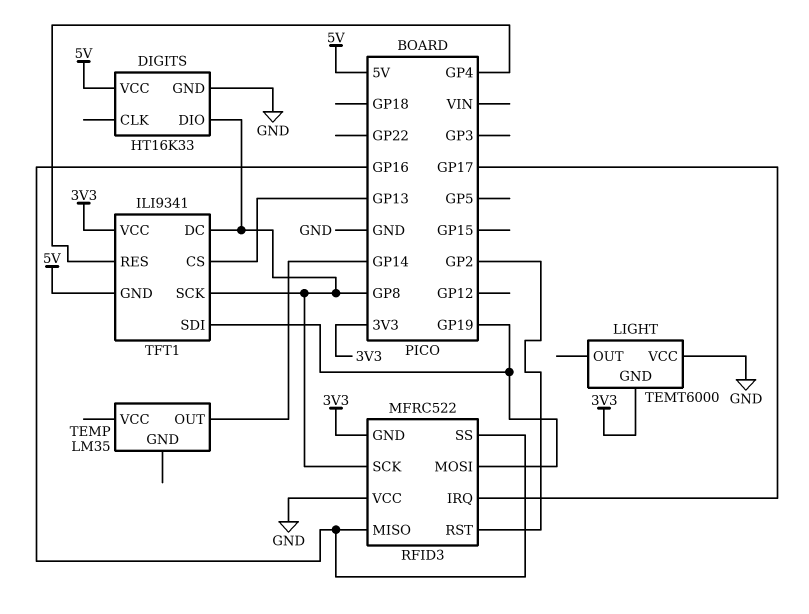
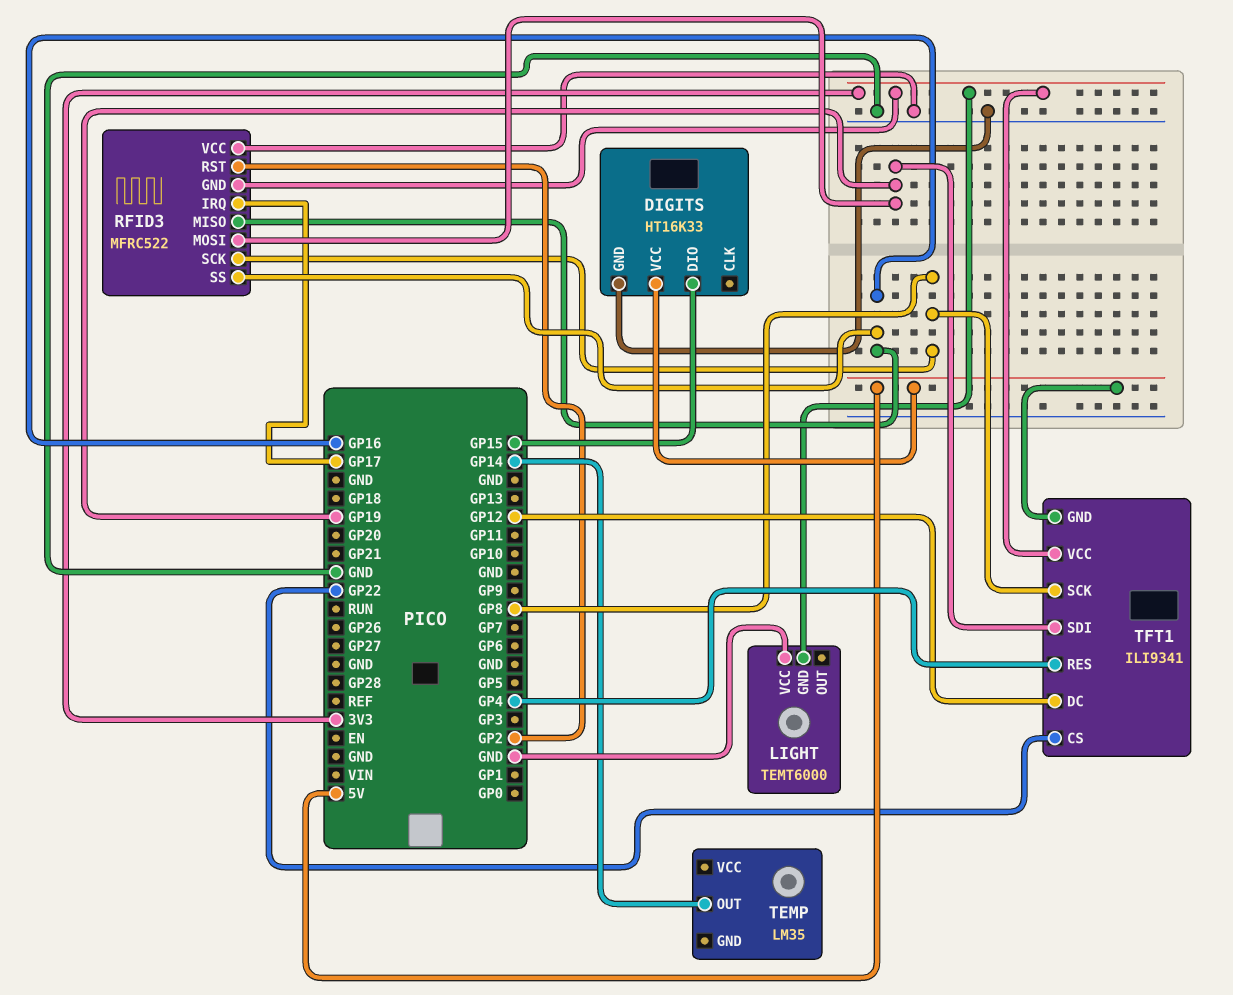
DIGITS pin DIO: GP8 -> GP15
TFT1 pin CS: GP13 -> GP22
TFT1 pin DC: GP8 -> GP12

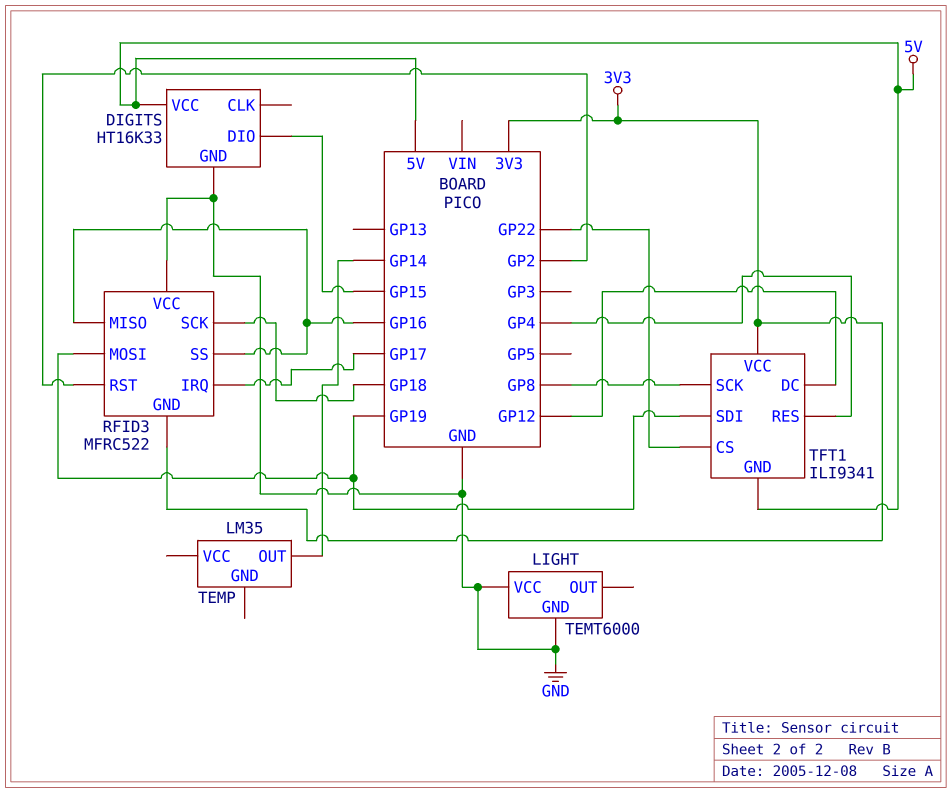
LIGHT pin GND: 3V3 -> GND
RFID3 pin SCK: GP8 -> GP18

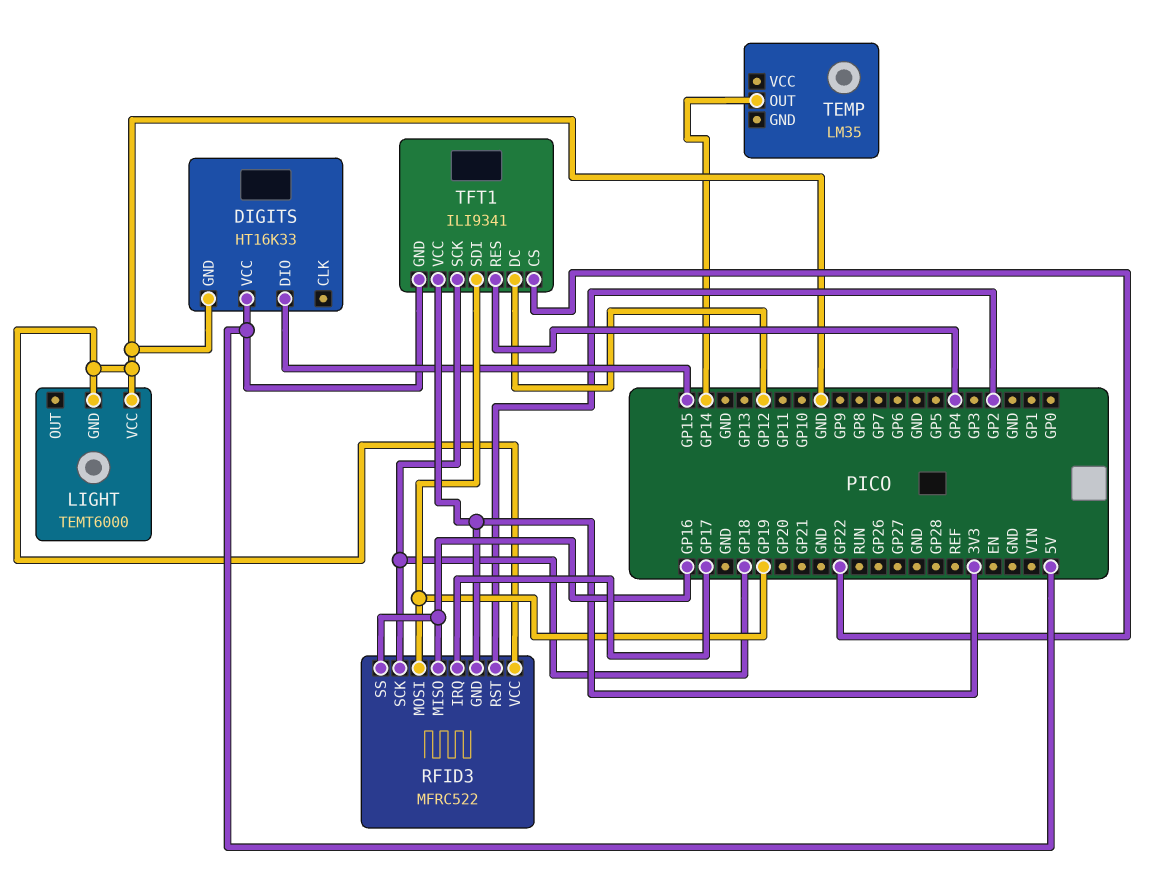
TFT1 pin SCK: GP8 -> GP18

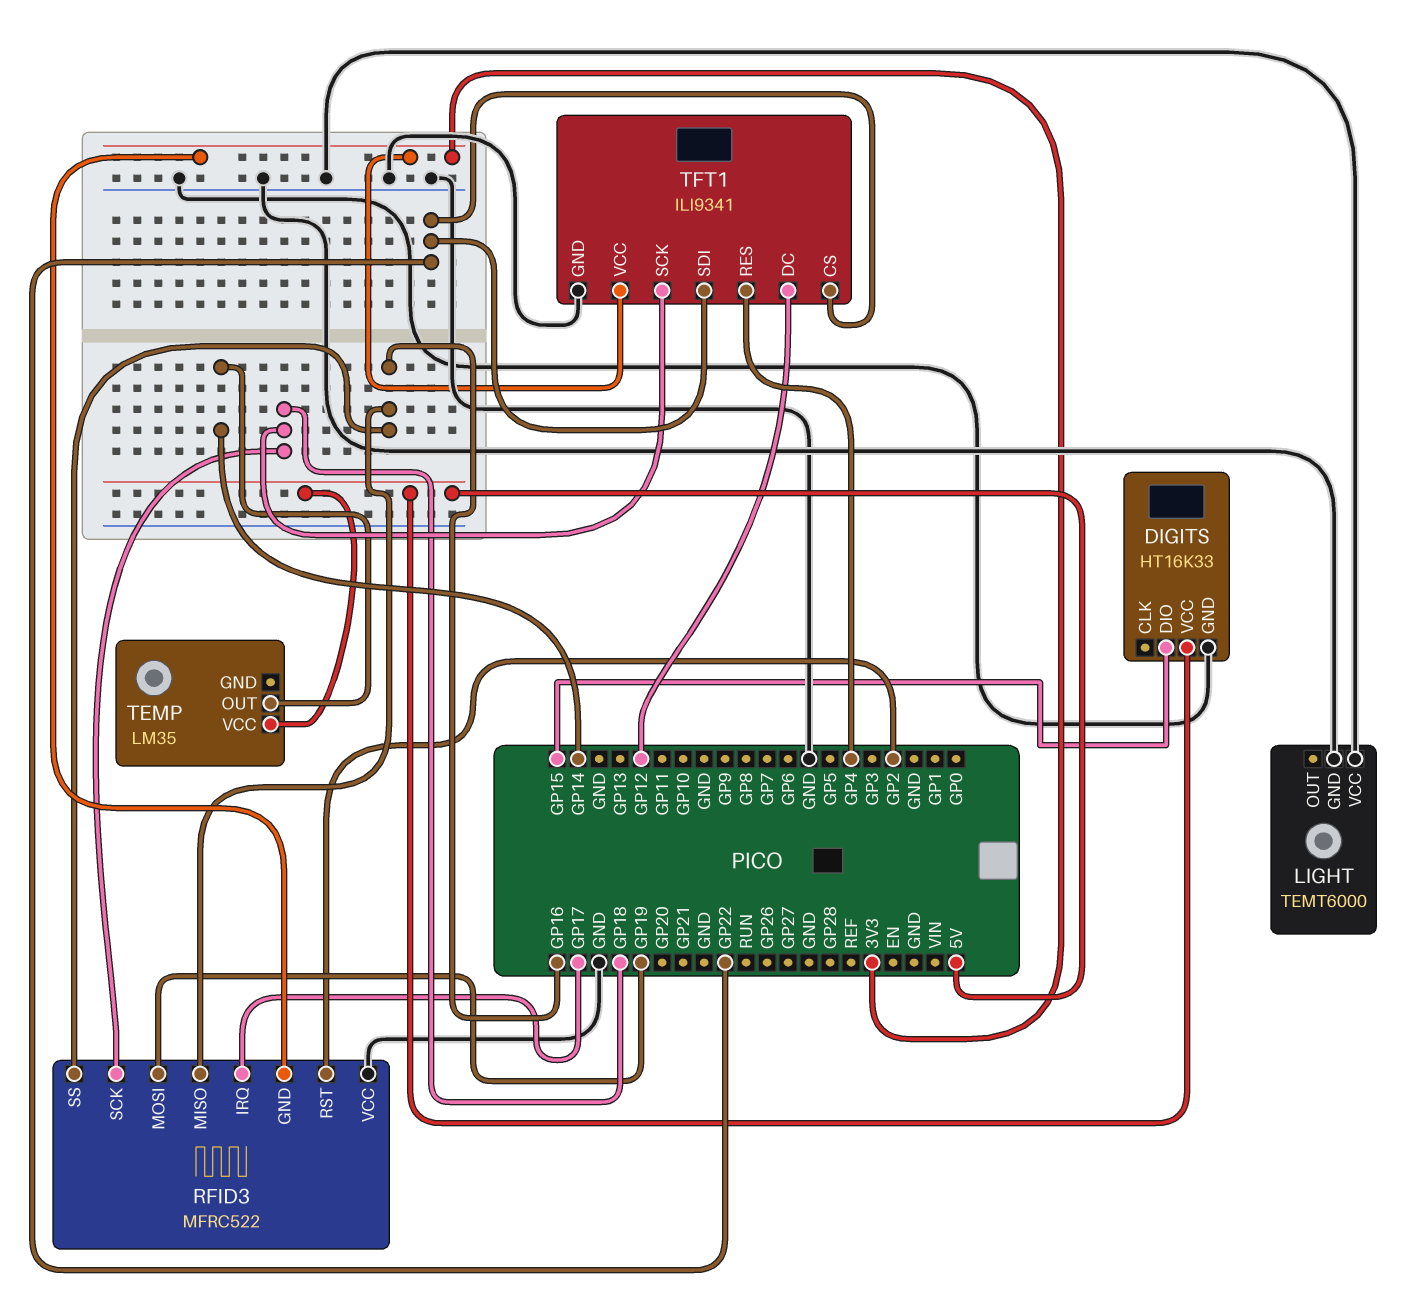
TEMP pin VCC: none -> 5V
TFT1 pin GND: 5V -> GND
TFT1 pin SDI: GP19 -> GP22

